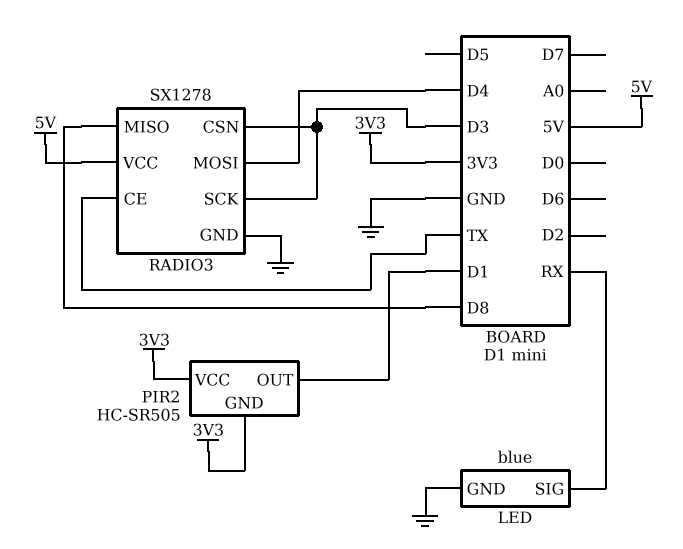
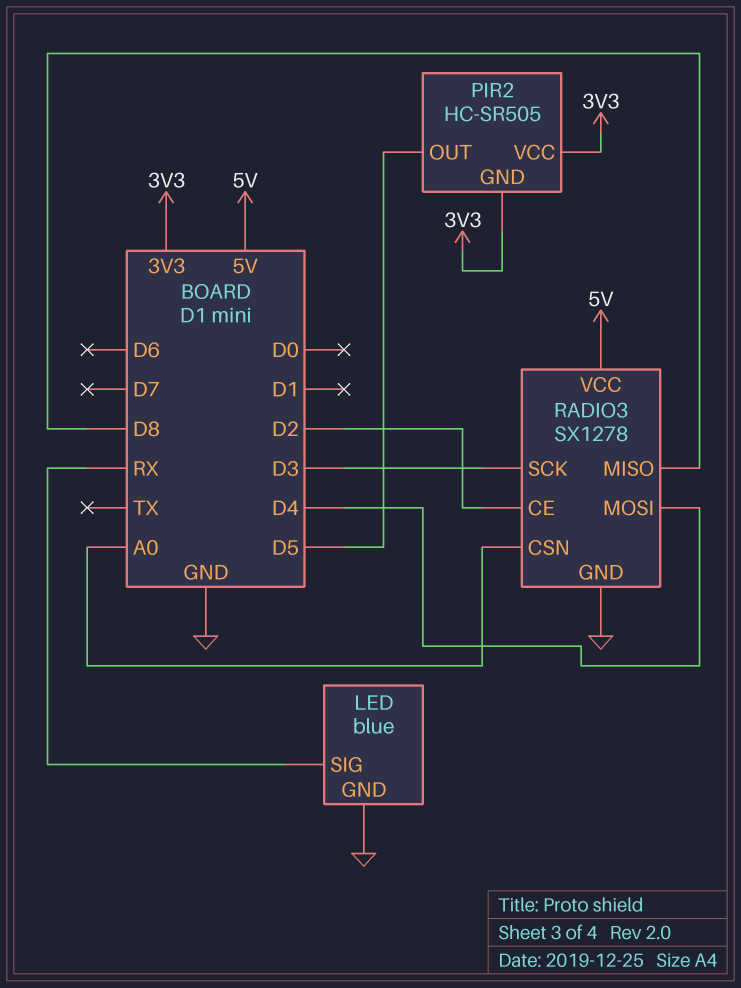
PIR2 pin OUT: D1 -> D5
RADIO3 pin CE: TX -> D2
RADIO3 pin CSN: D3 -> A0

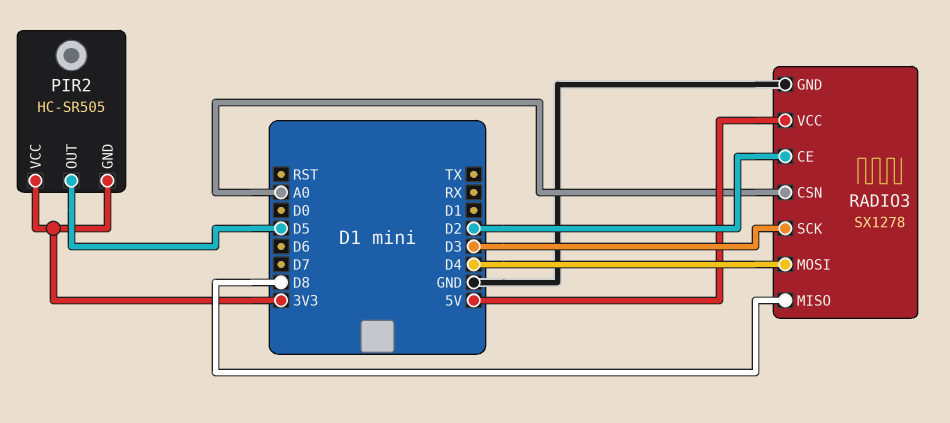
LED: blue -> none
LED pin GND: GND -> none
LED pin SIG: RX -> none

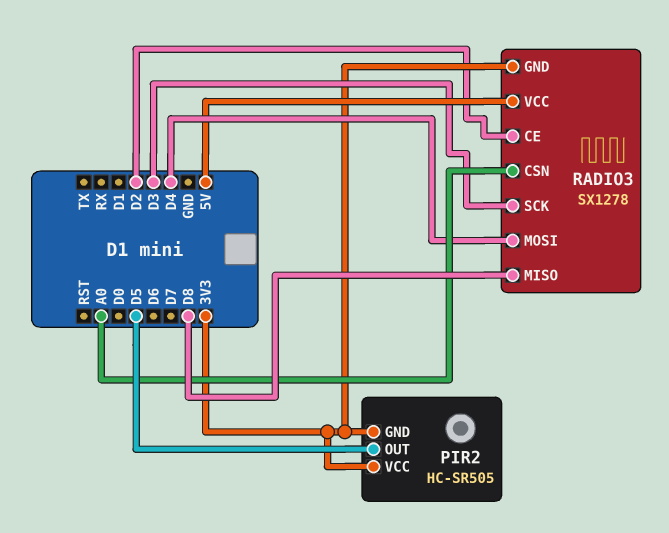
RADIO3 pin GND: GND -> 3V3

